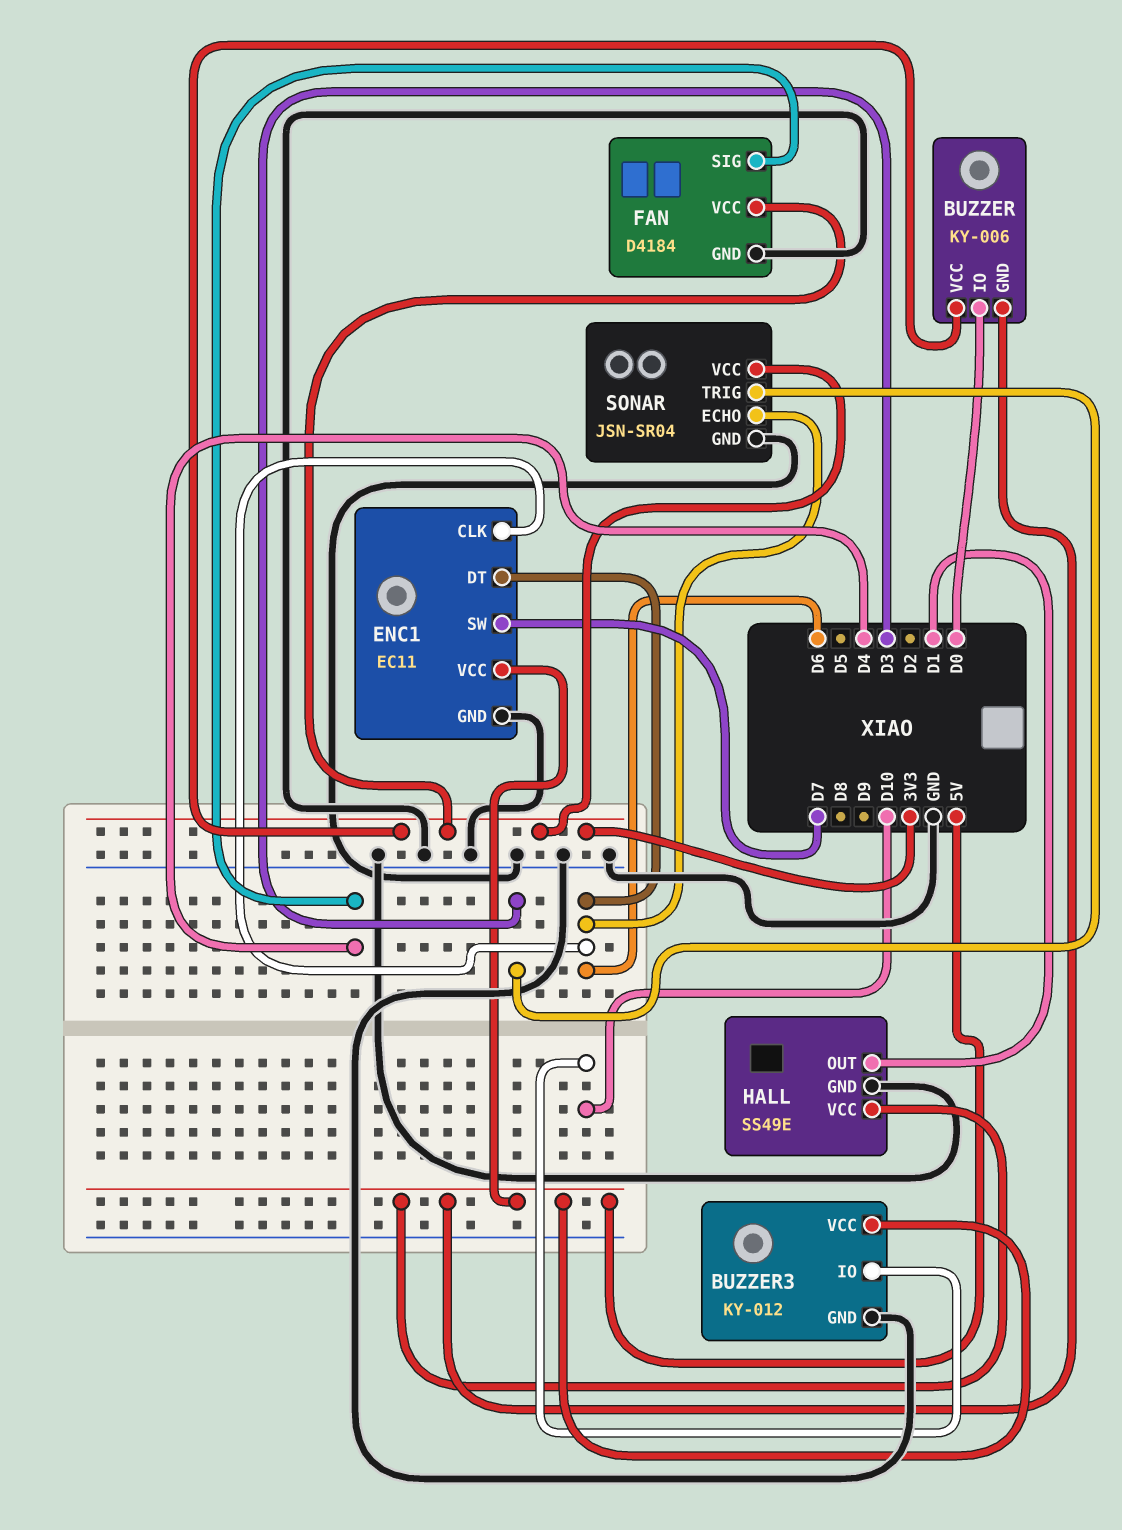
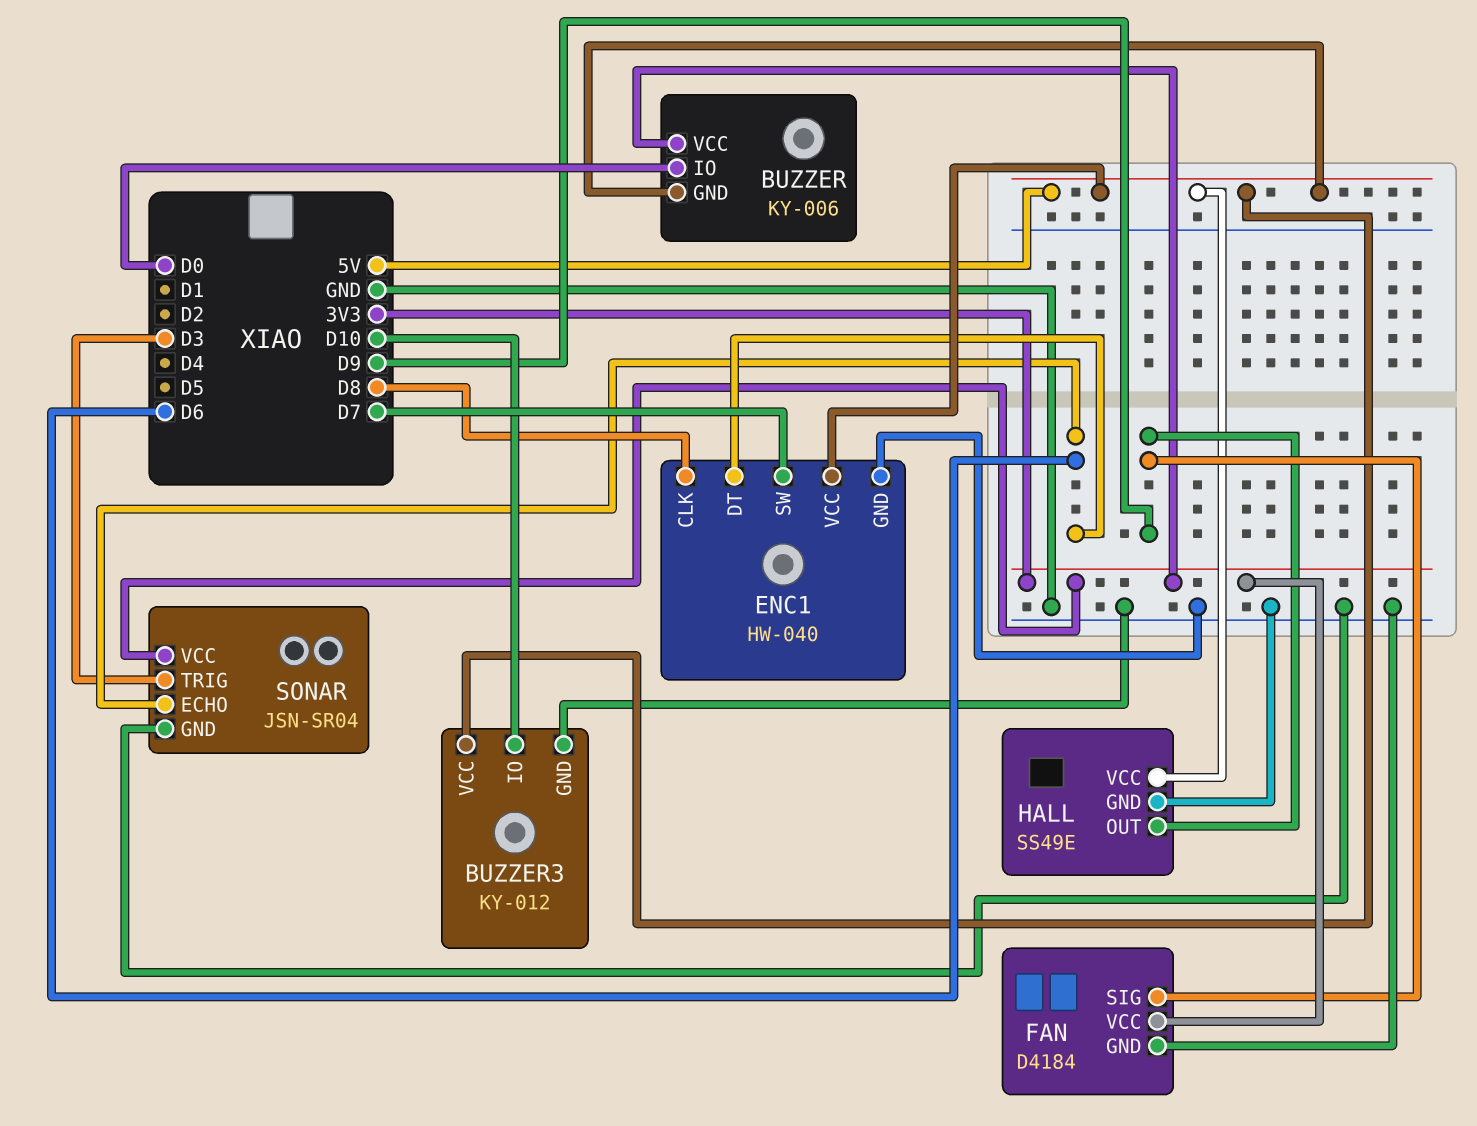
ENC1: EC11 -> HW-040
ENC1 pin CLK: D6 -> D8
FAN pin SIG: D4 -> D9
HALL pin OUT: D1 -> D9

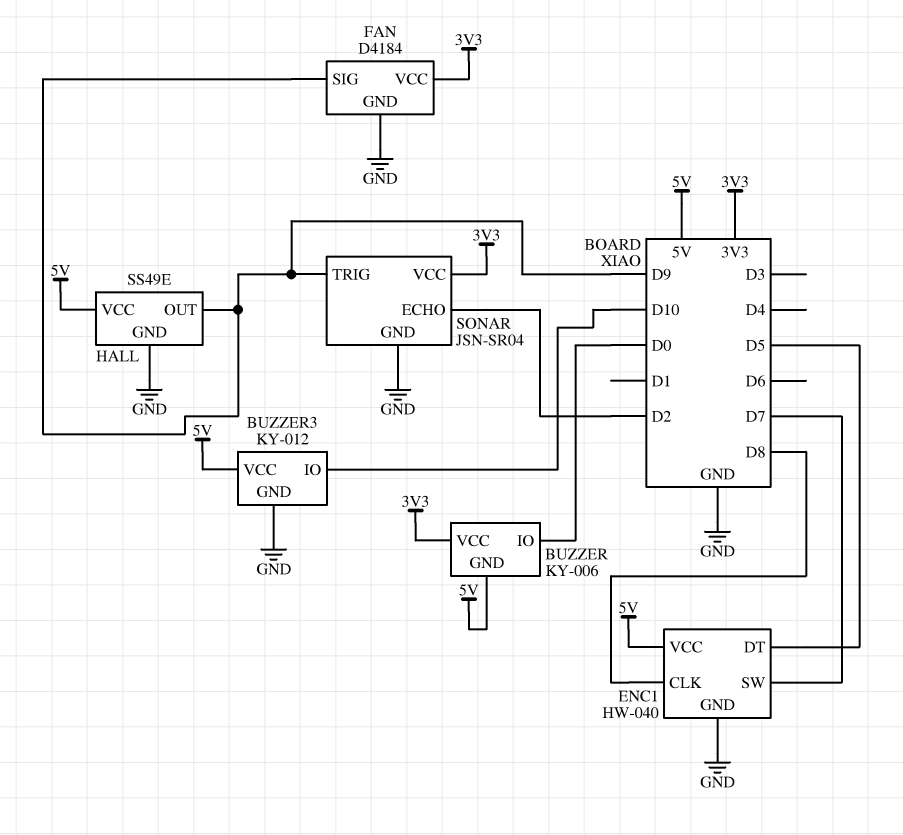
ENC1 pin DT: D6 -> D5
SONAR pin ECHO: D6 -> D2
SONAR pin TRIG: D3 -> D9

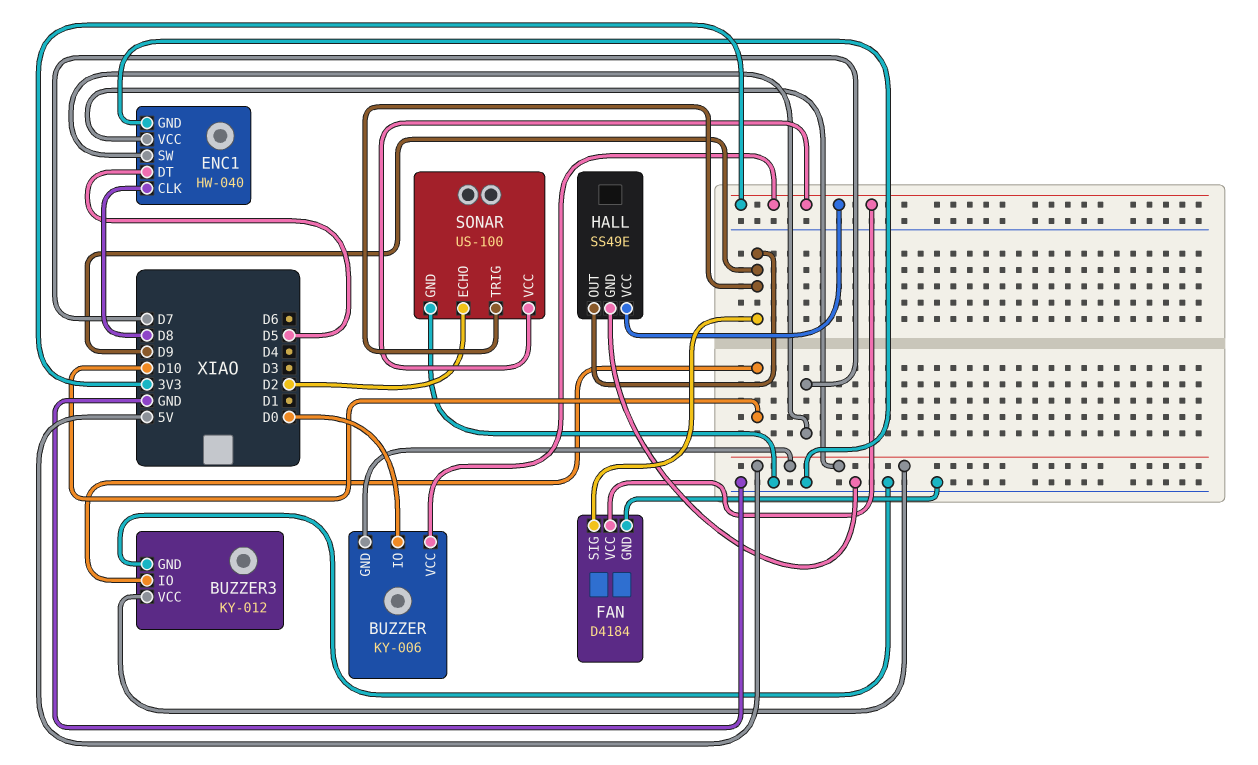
HALL pin VCC: 5V -> 3V3
SONAR: JSN-SR04 -> US-100

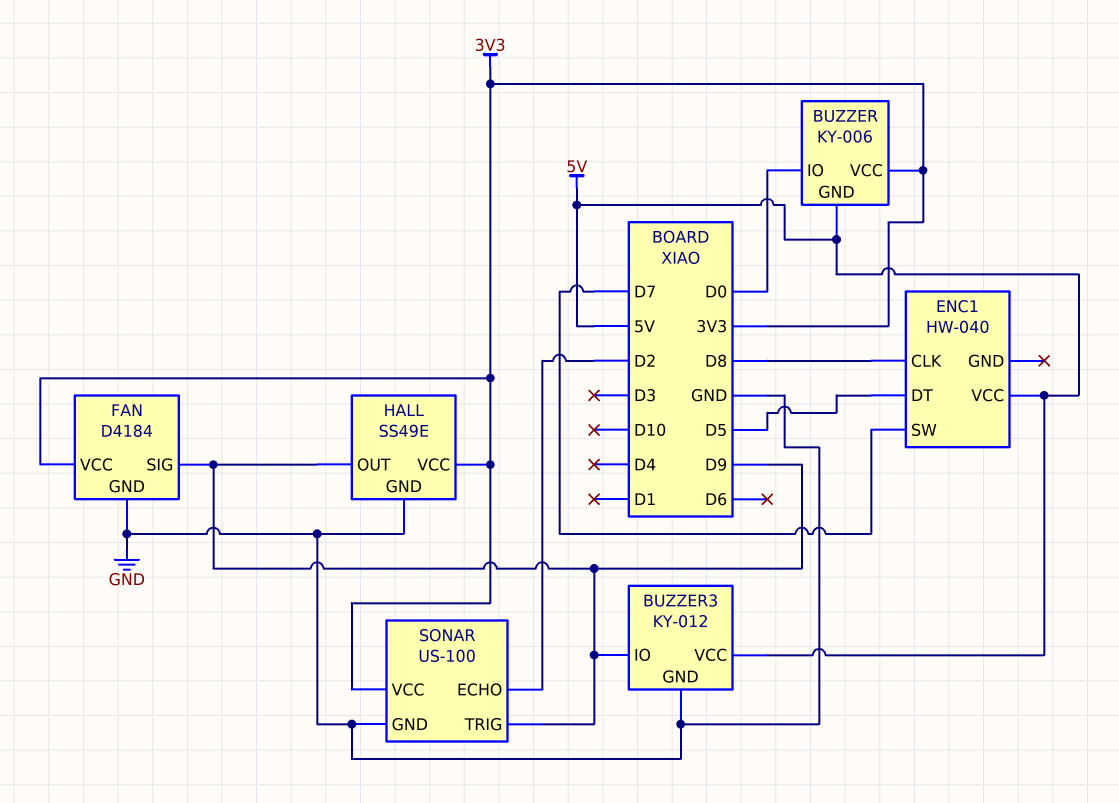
BUZZER3 pin IO: D10 -> D9
ENC1 pin GND: GND -> none

